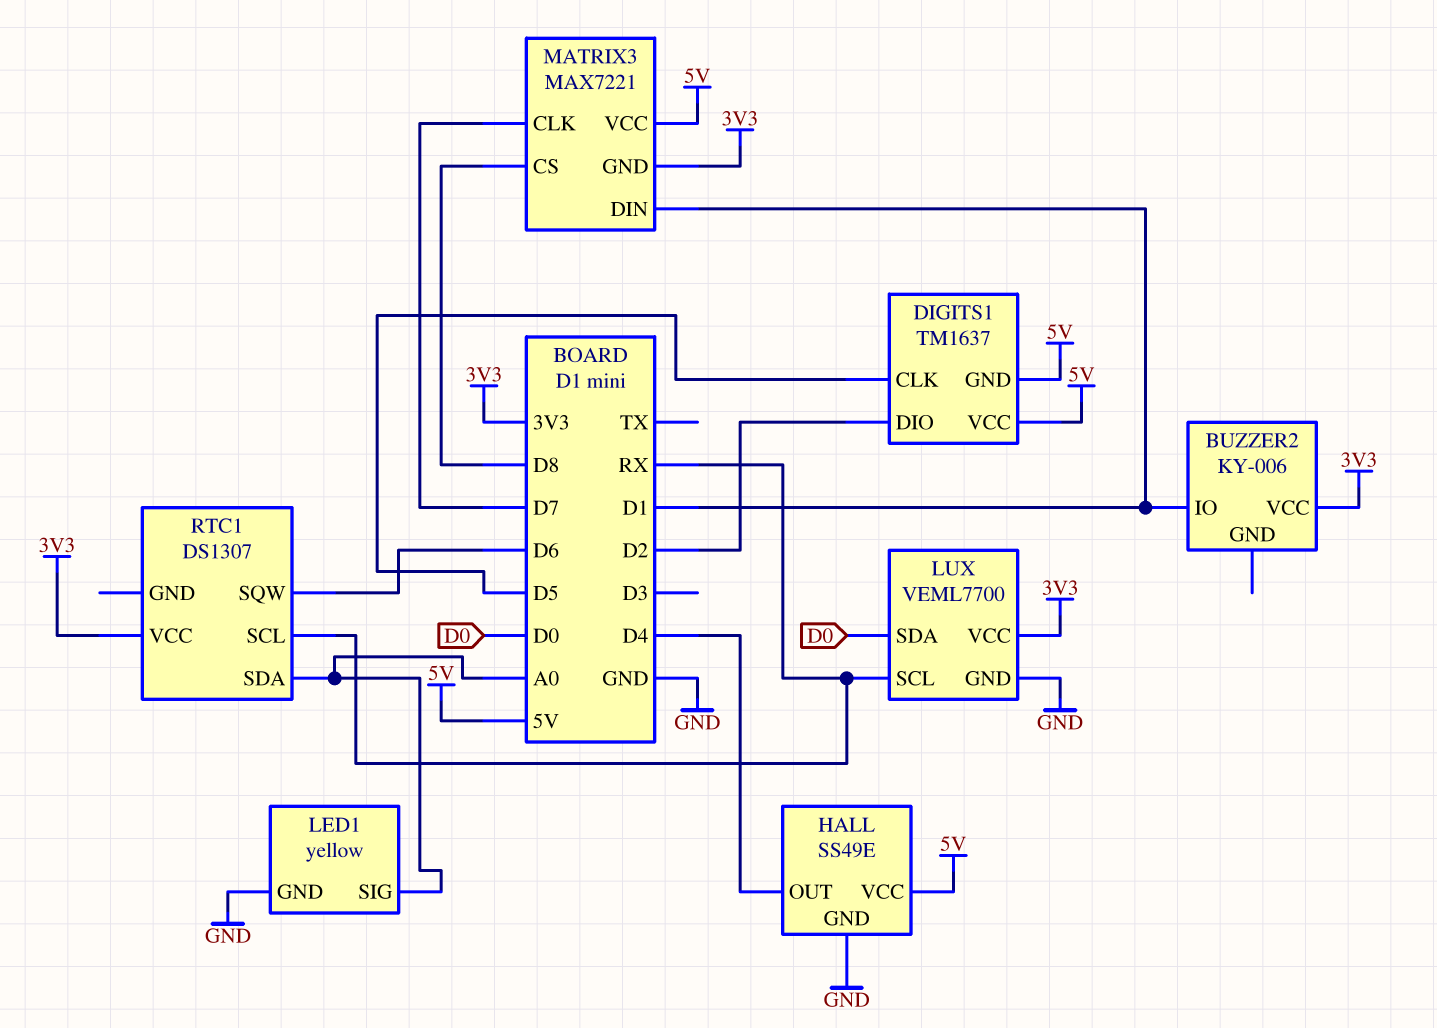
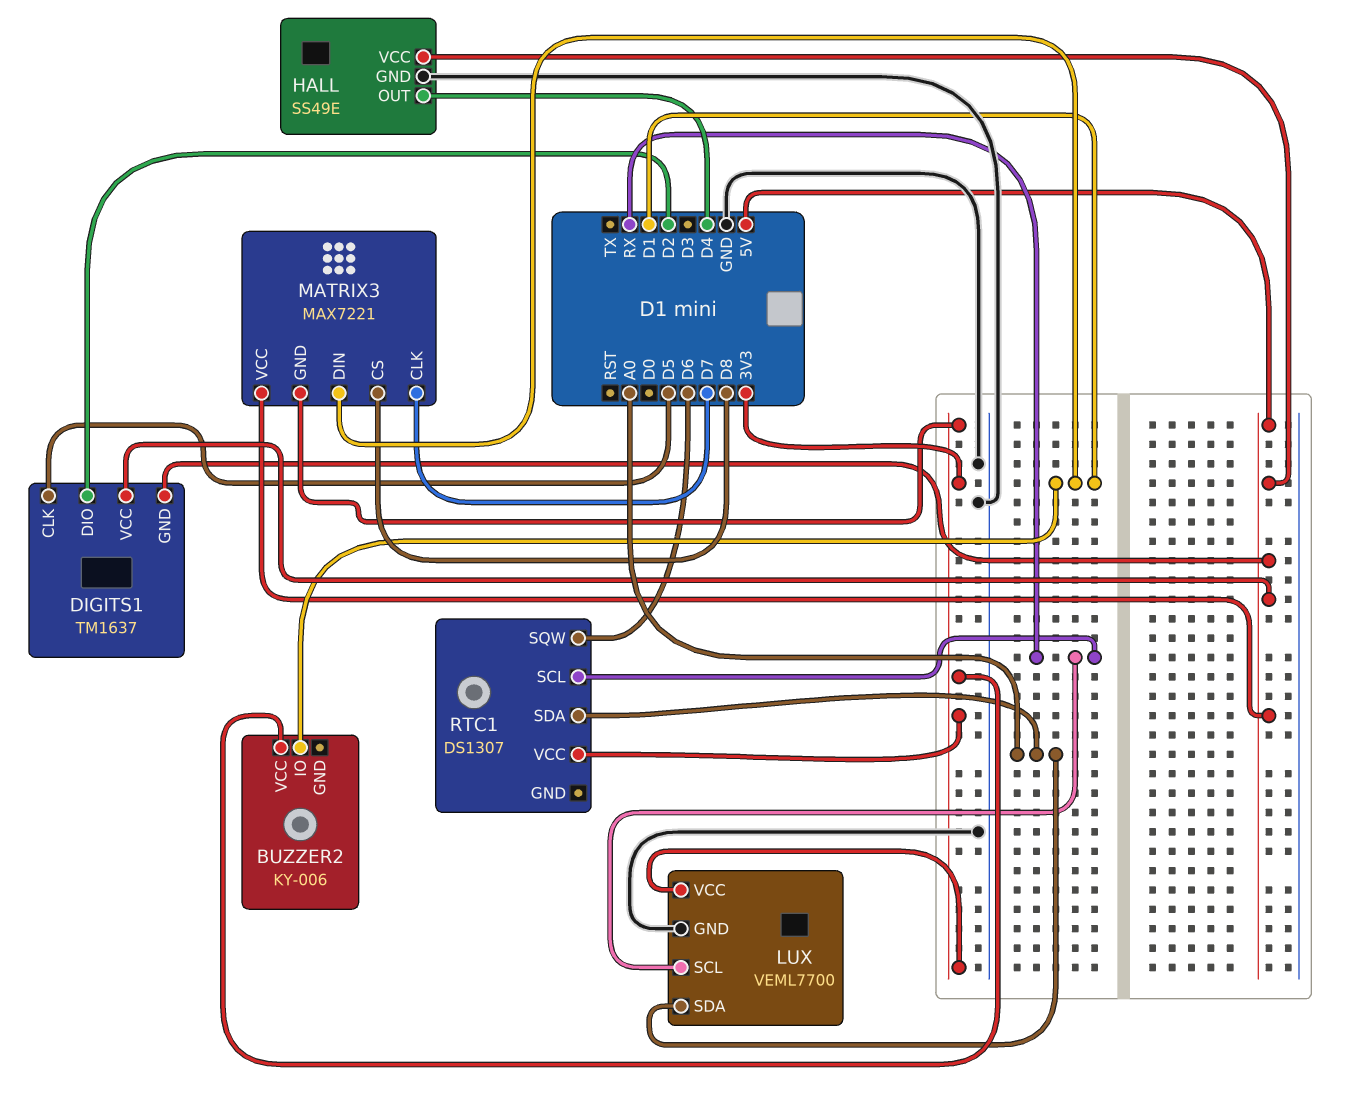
LED1: yellow -> none
LED1 pin GND: GND -> none
LED1 pin SIG: A0 -> none
LUX pin SDA: D0 -> A0

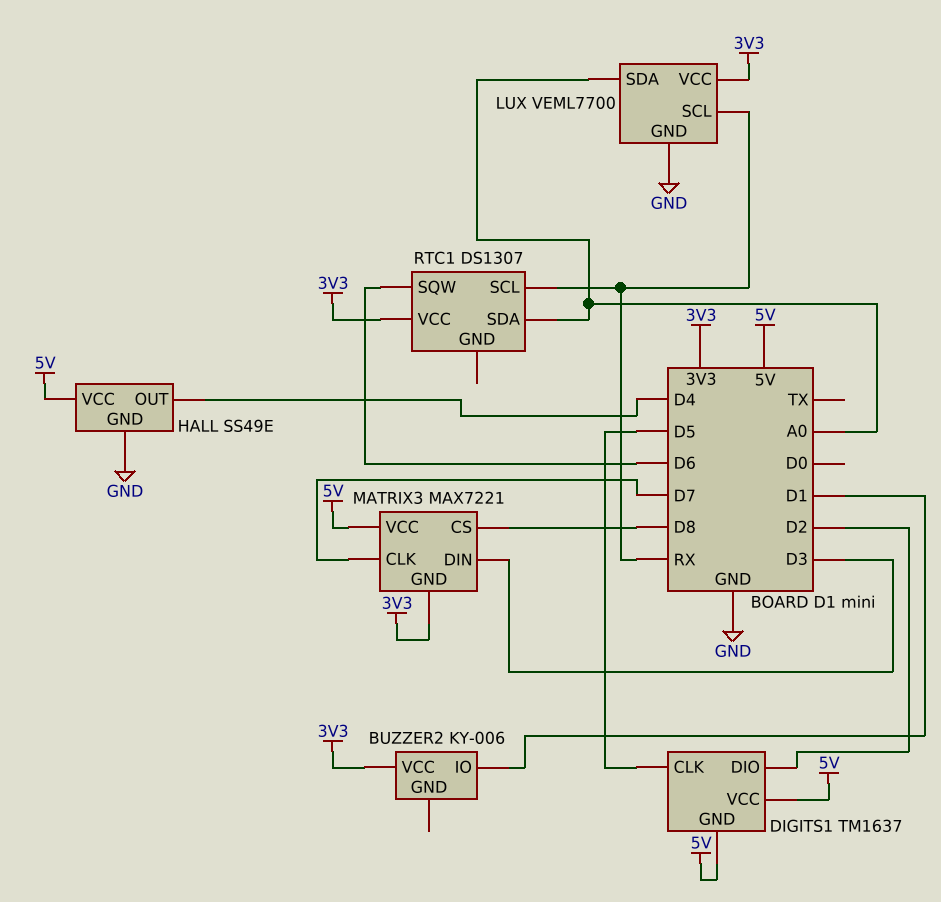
MATRIX3 pin DIN: D1 -> D3

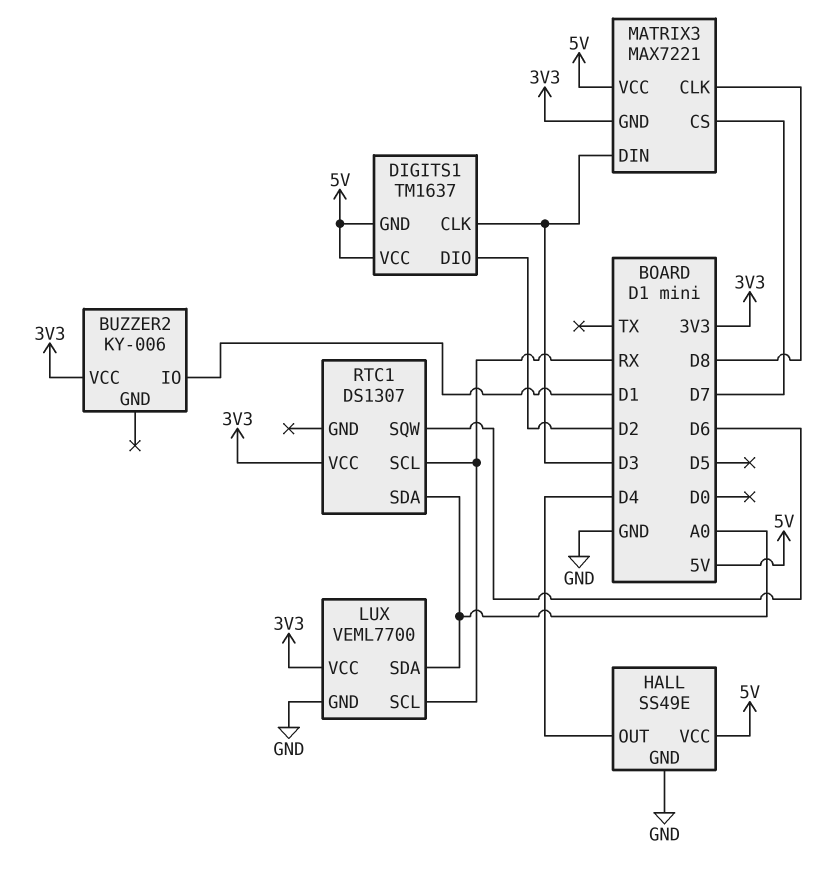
DIGITS1 pin CLK: D5 -> D3
MATRIX3 pin CLK: D7 -> D8
MATRIX3 pin CS: D8 -> D7

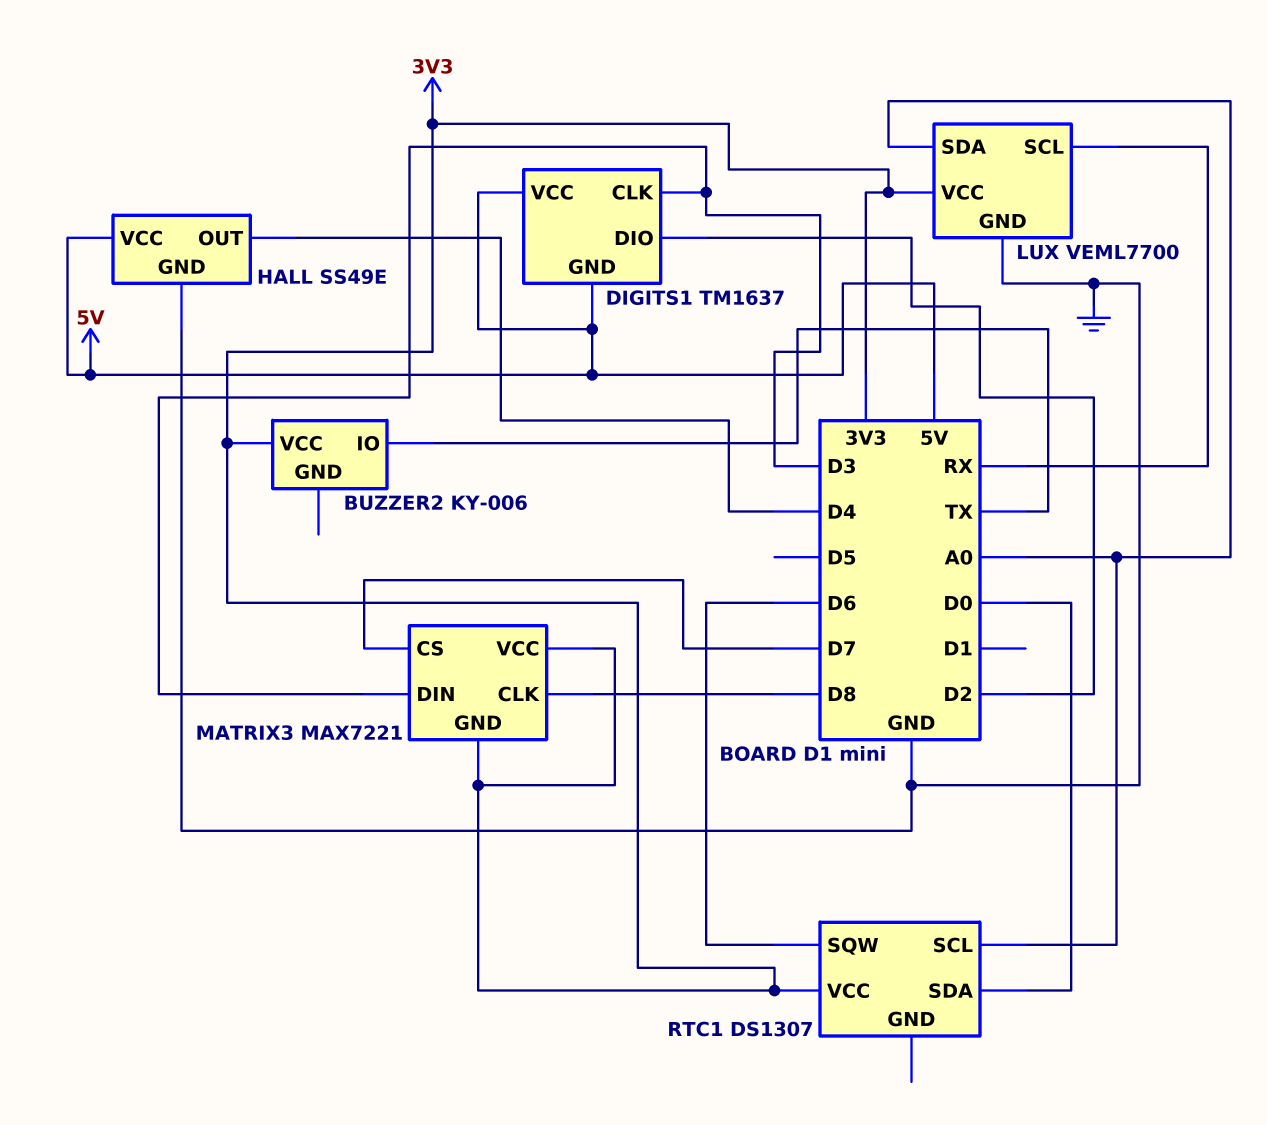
BUZZER2 pin IO: D1 -> TX
MATRIX3 pin VCC: 5V -> 3V3
RTC1 pin SCL: RX -> A0
RTC1 pin SDA: A0 -> D0

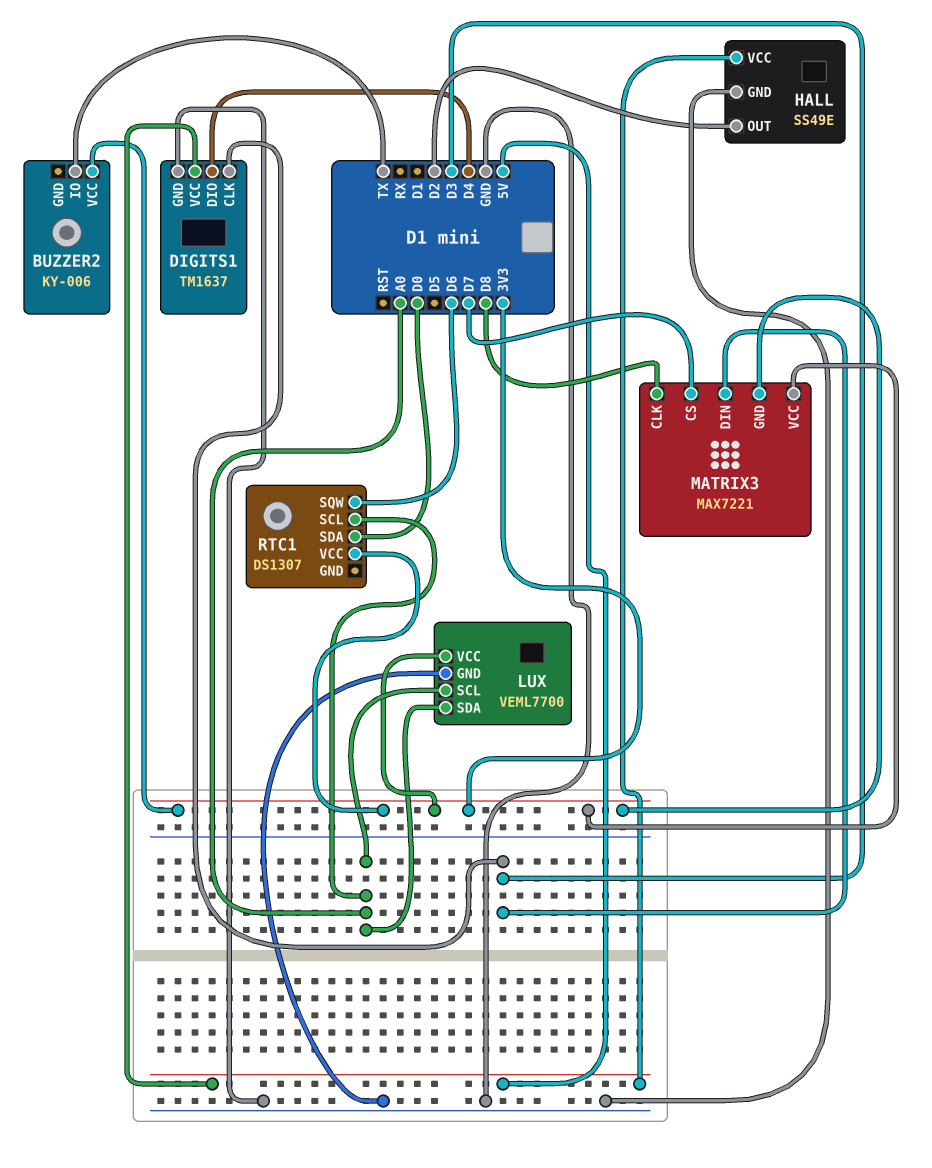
DIGITS1 pin DIO: D2 -> D4
DIGITS1 pin GND: 5V -> GND
HALL pin OUT: D4 -> D2
LUX pin SCL: RX -> A0

